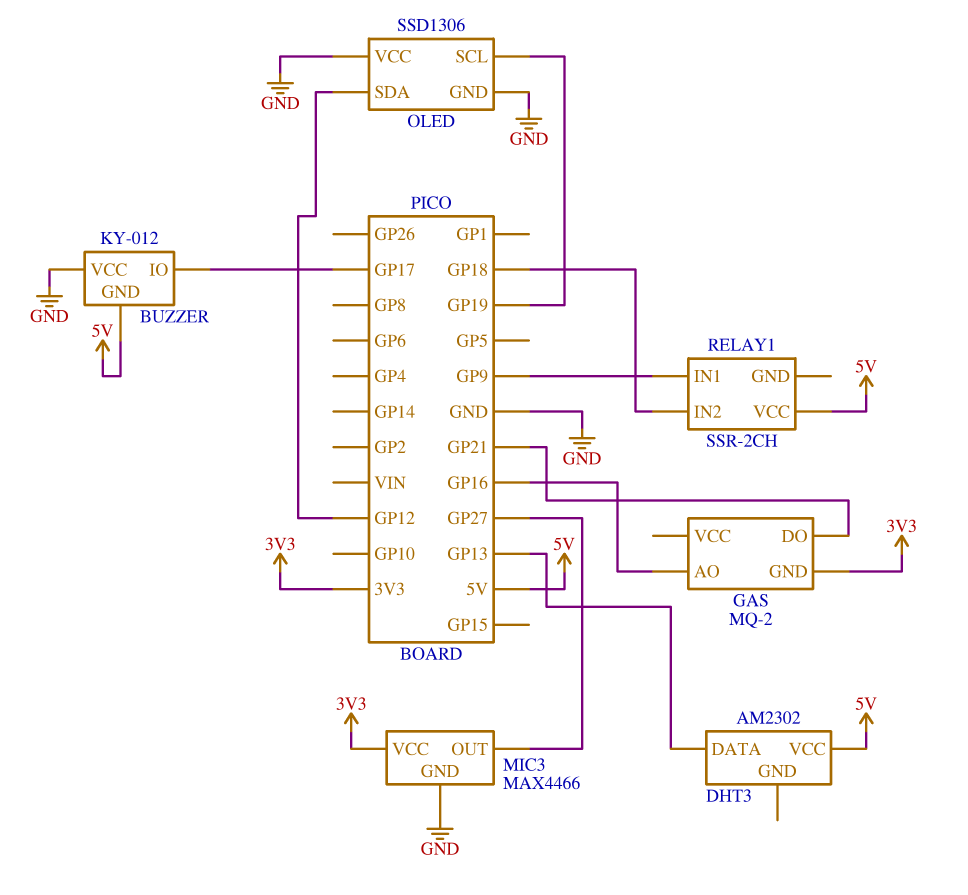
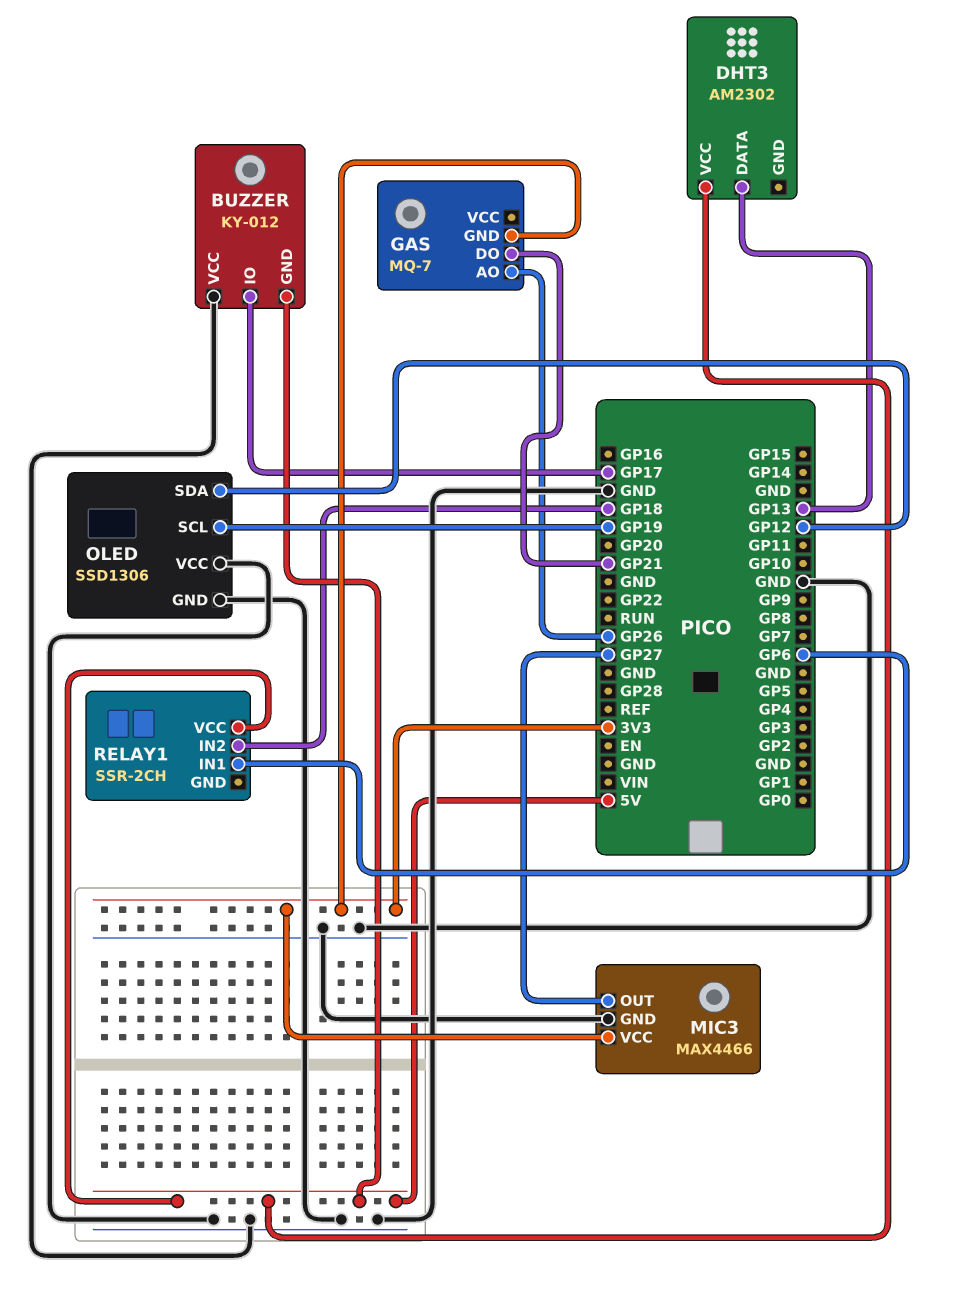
GAS: MQ-2 -> MQ-7
GAS pin AO: GP16 -> GP26
RELAY1 pin IN1: GP9 -> GP6

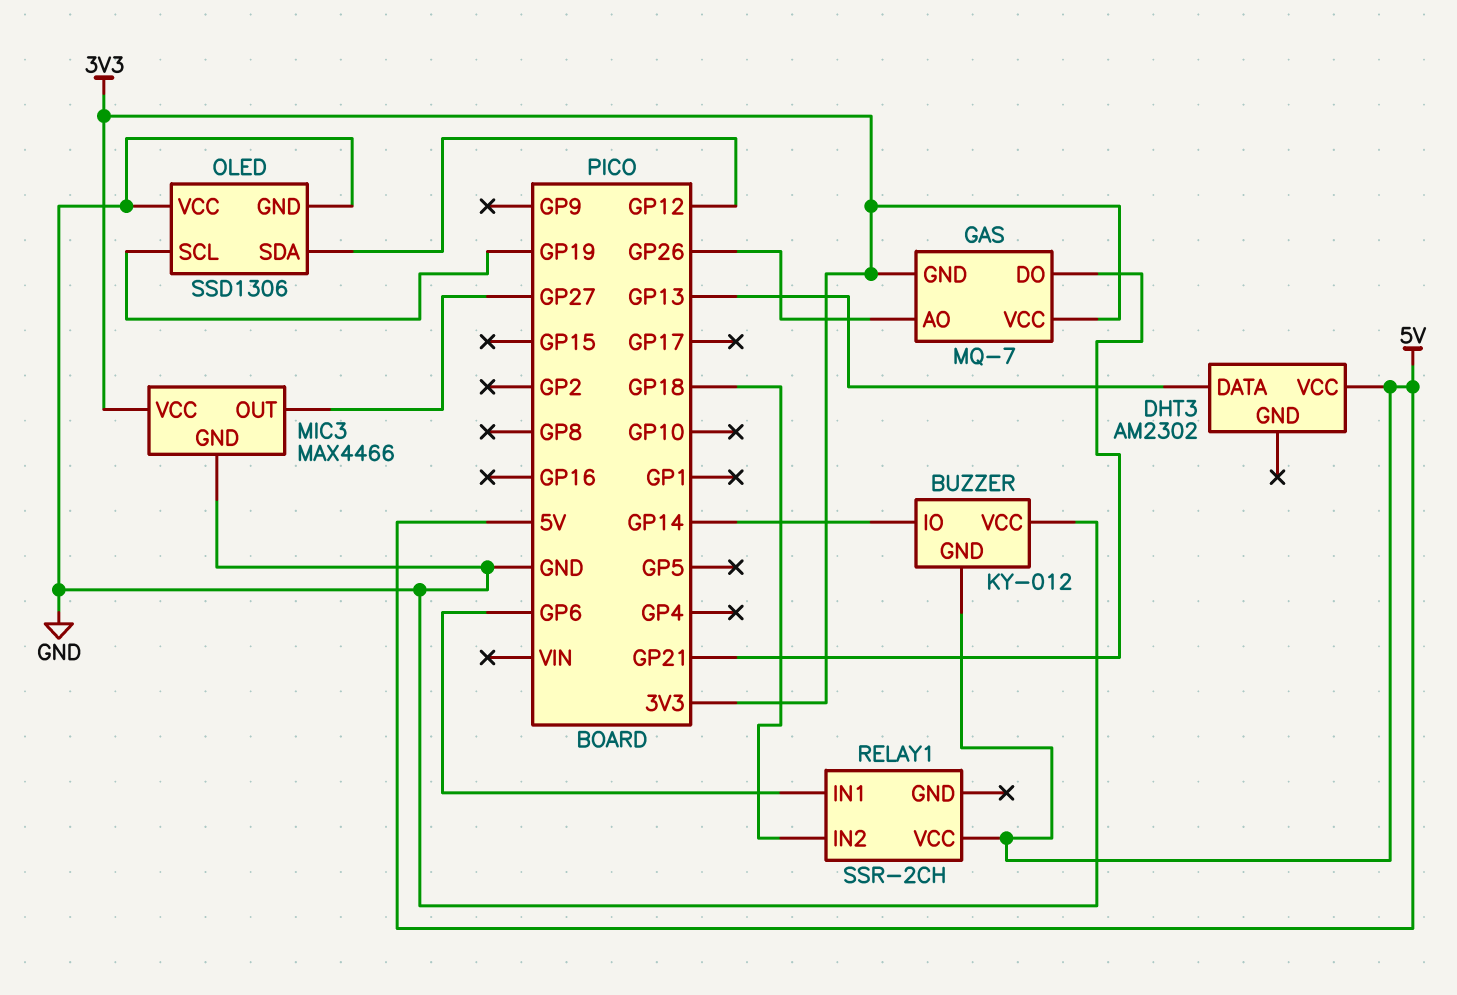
BUZZER pin IO: GP17 -> GP14
GAS pin VCC: none -> 3V3

